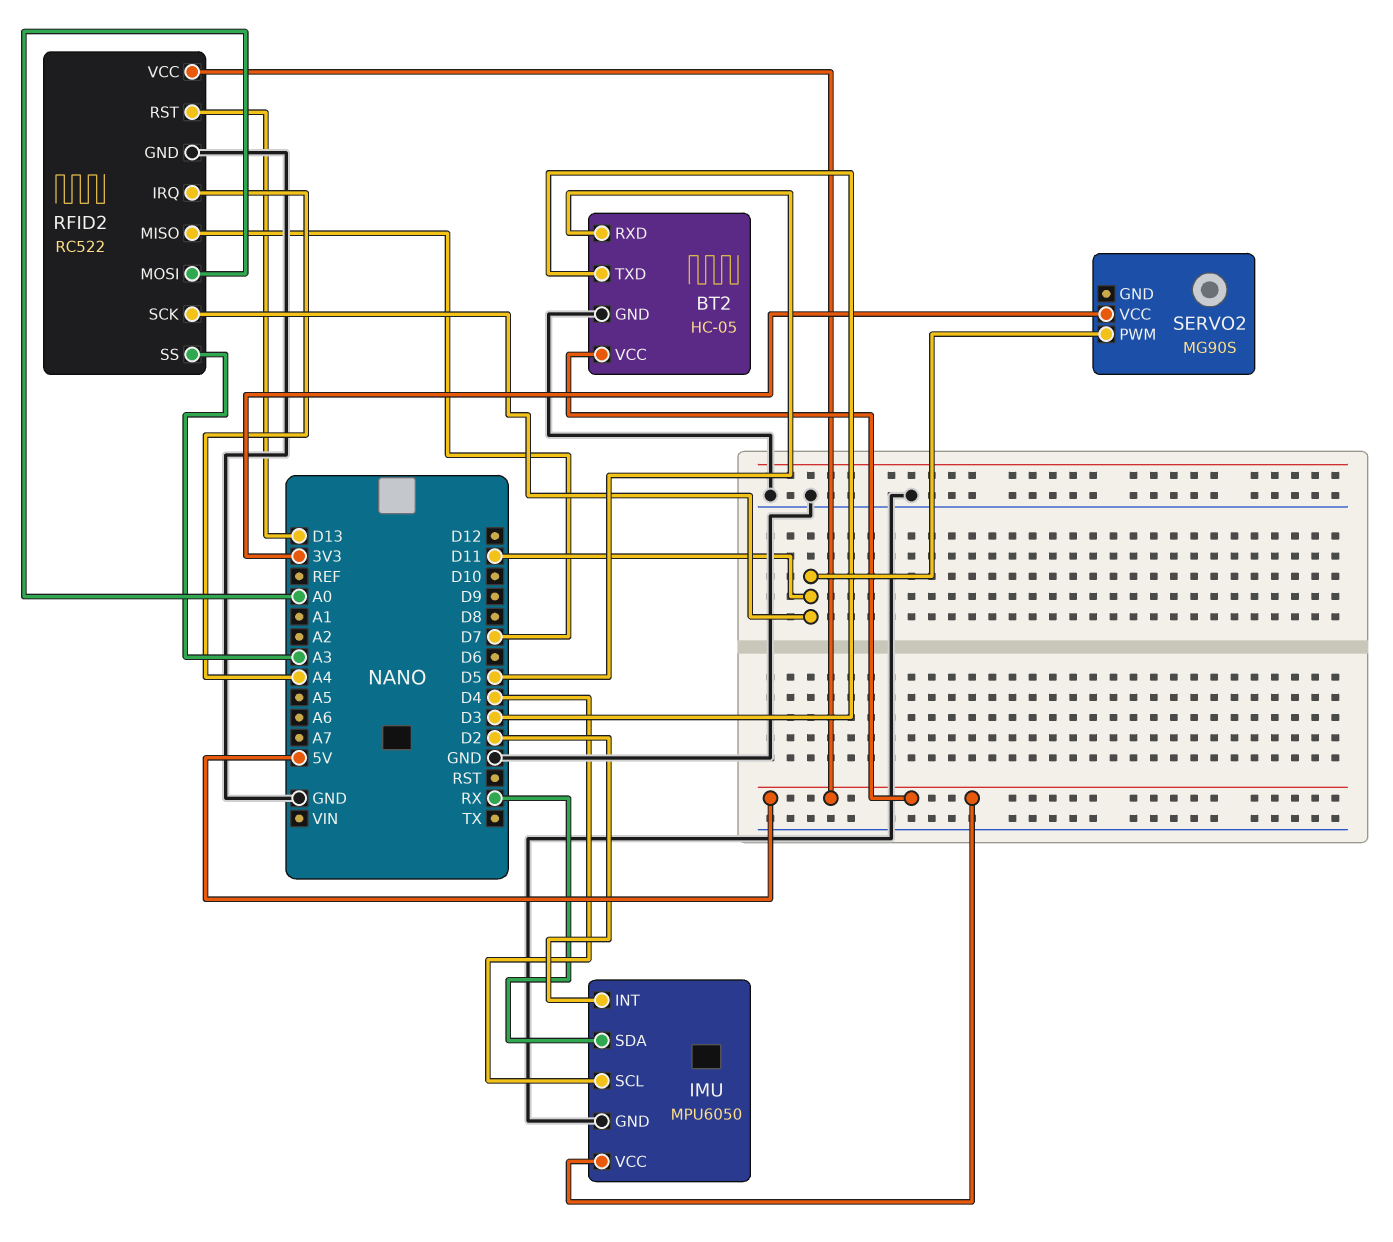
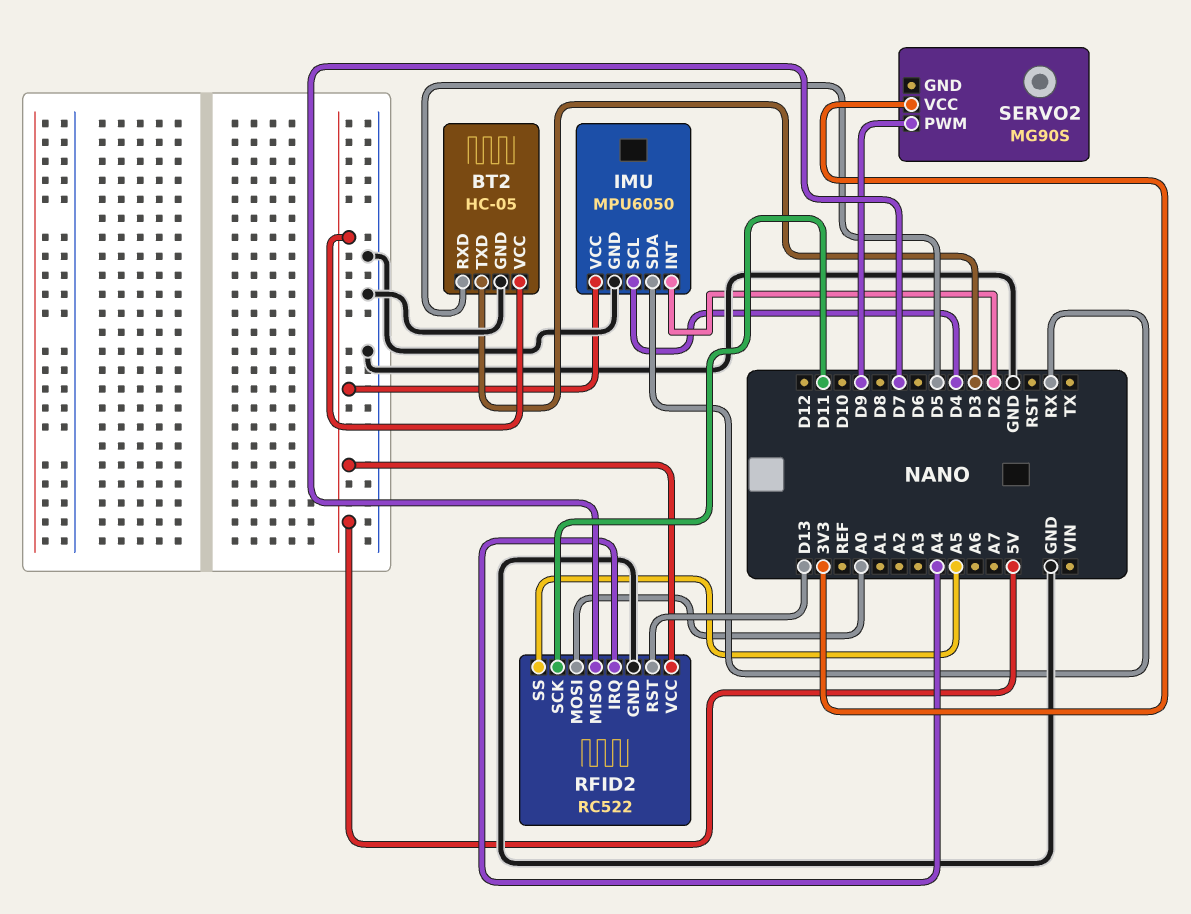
RFID2 pin SS: A3 -> A5
SERVO2 pin PWM: D11 -> D9

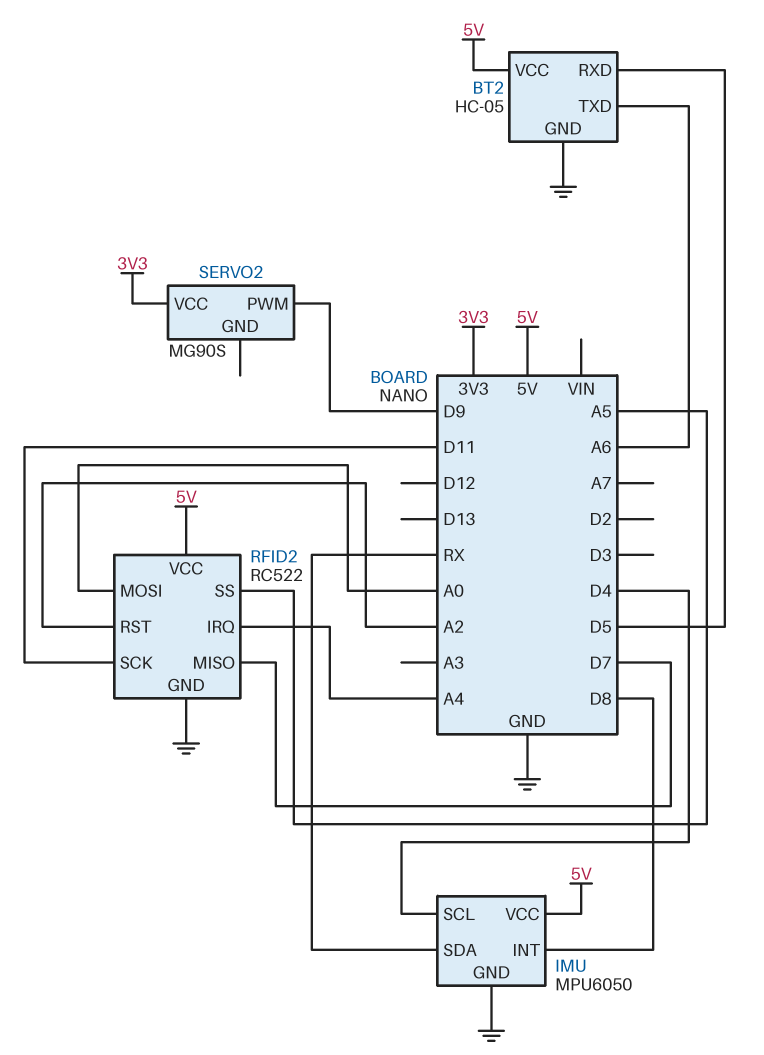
BT2 pin TXD: D3 -> A6
IMU pin INT: D2 -> D8
RFID2 pin RST: D13 -> A2

